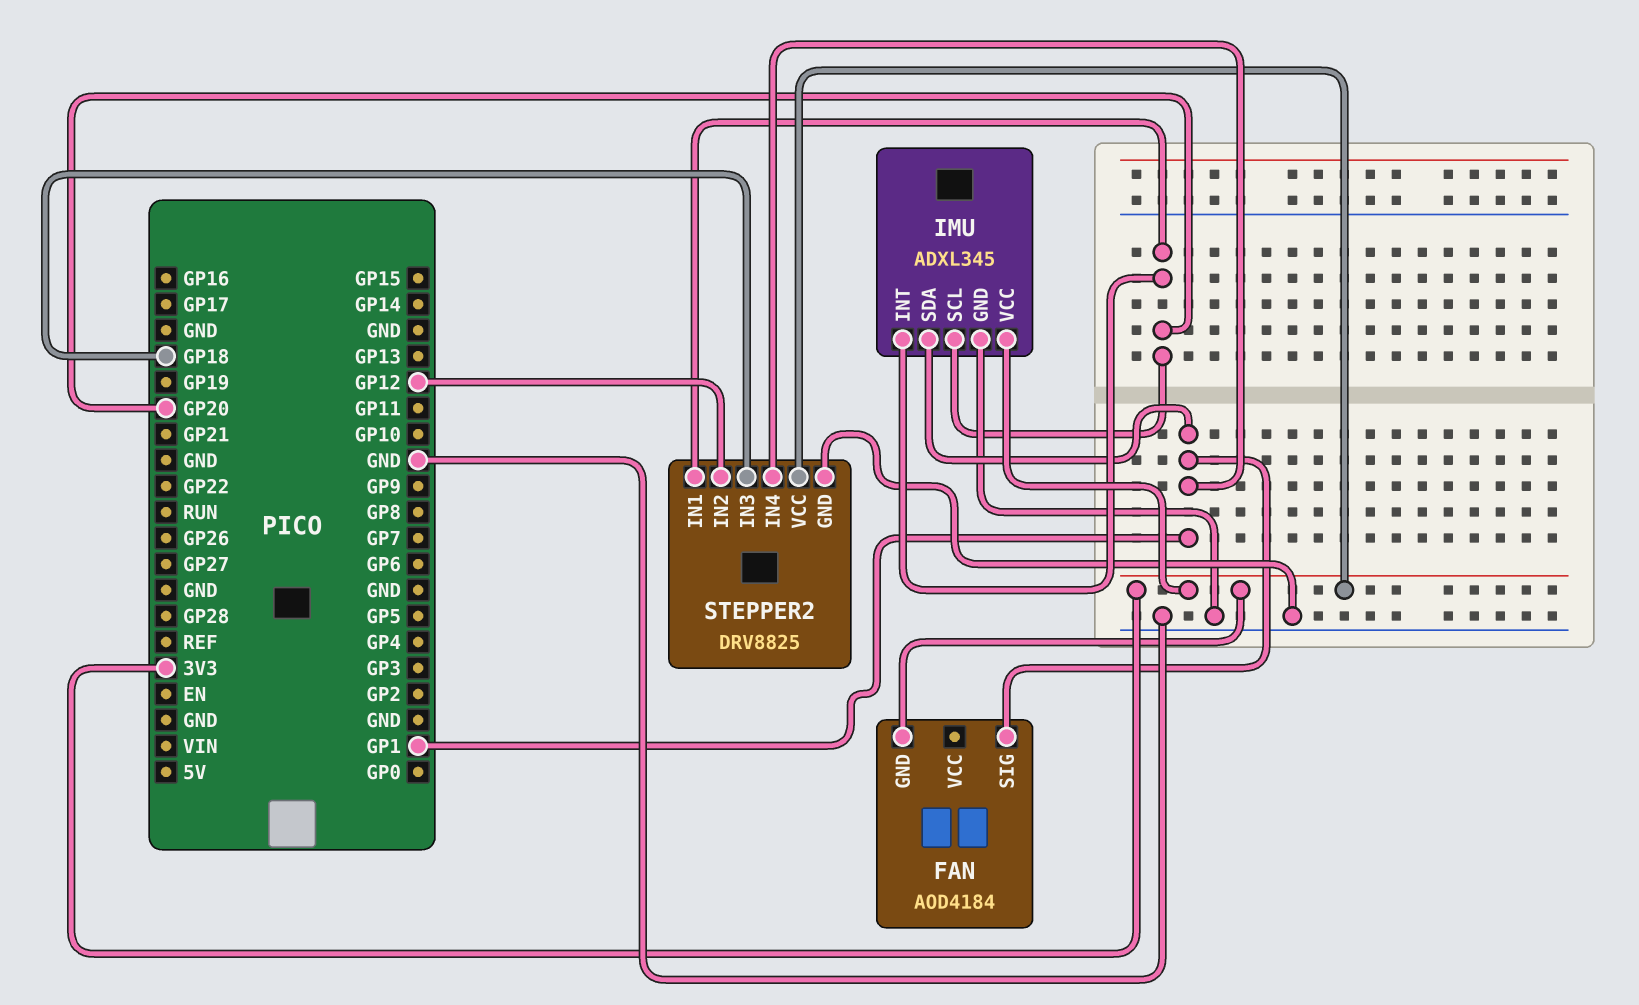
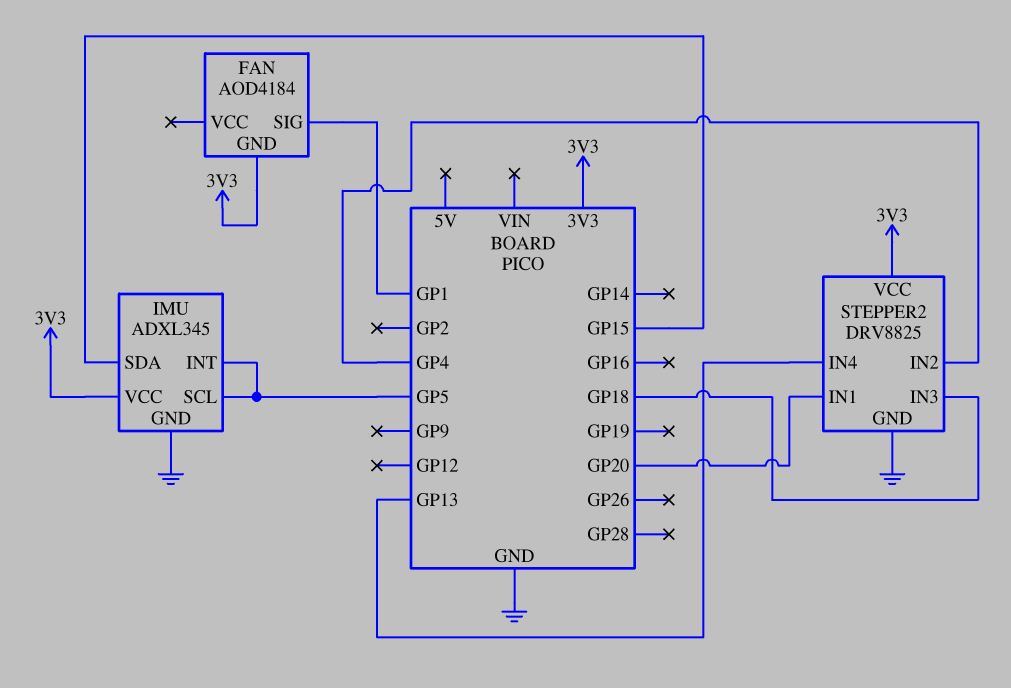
IMU pin INT: GP20 -> GP5
IMU pin SCL: GP20 -> GP5
IMU pin SDA: GP1 -> GP15
STEPPER2 pin IN2: GP12 -> GP4
STEPPER2 pin IN4: GP1 -> GP13

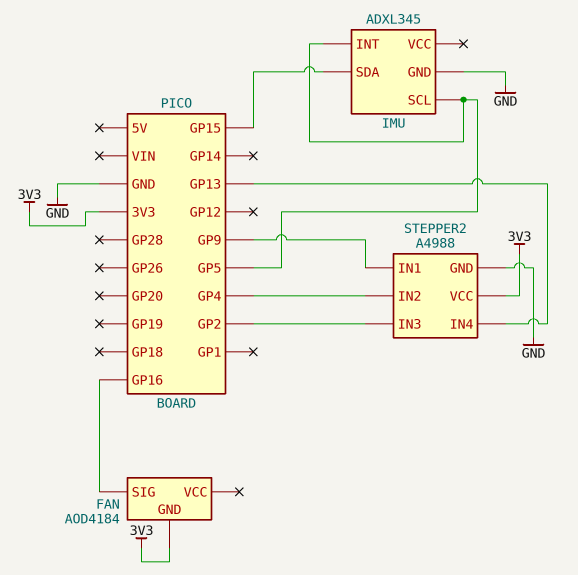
FAN pin SIG: GP1 -> GP16
IMU pin VCC: 3V3 -> none
STEPPER2: DRV8825 -> A4988
STEPPER2 pin IN1: GP20 -> GP9
STEPPER2 pin IN3: GP18 -> GP2

